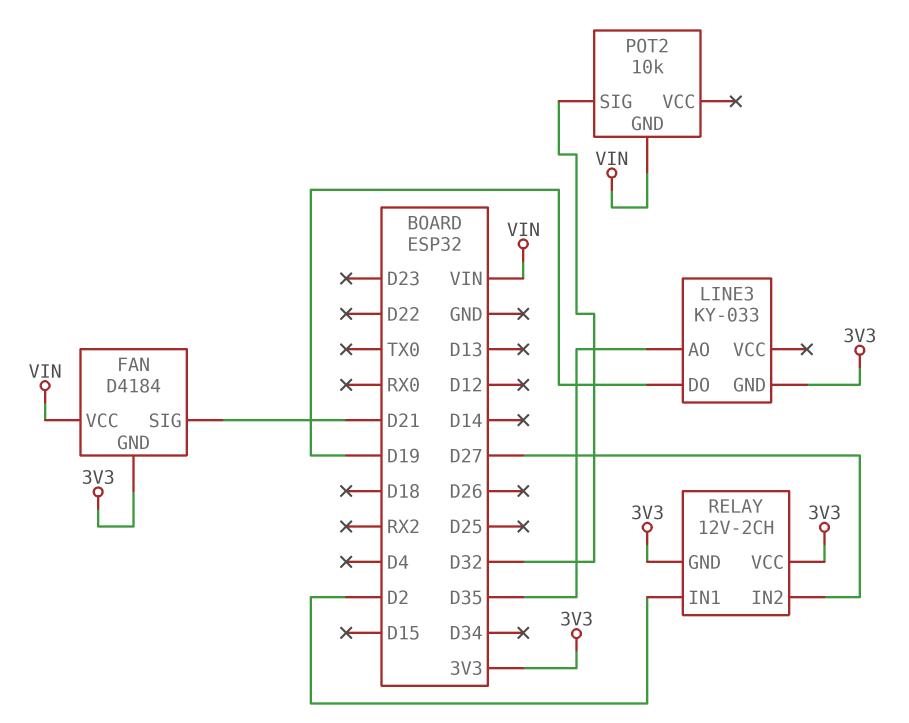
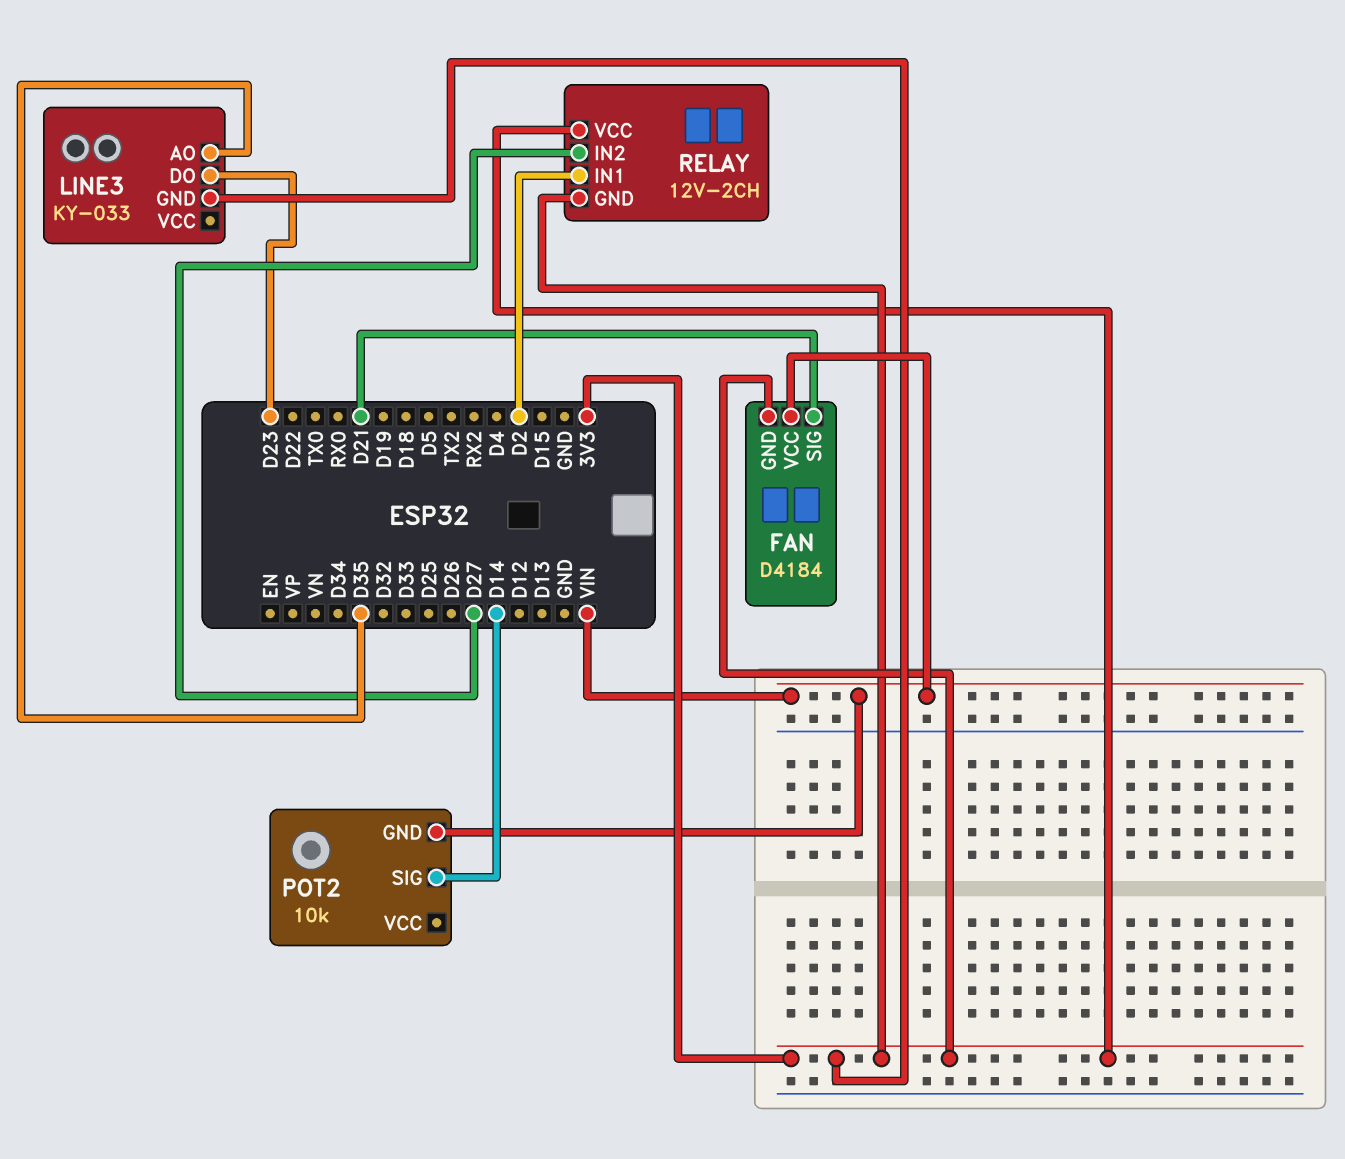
LINE3 pin DO: D19 -> D23
POT2 pin SIG: D32 -> D14

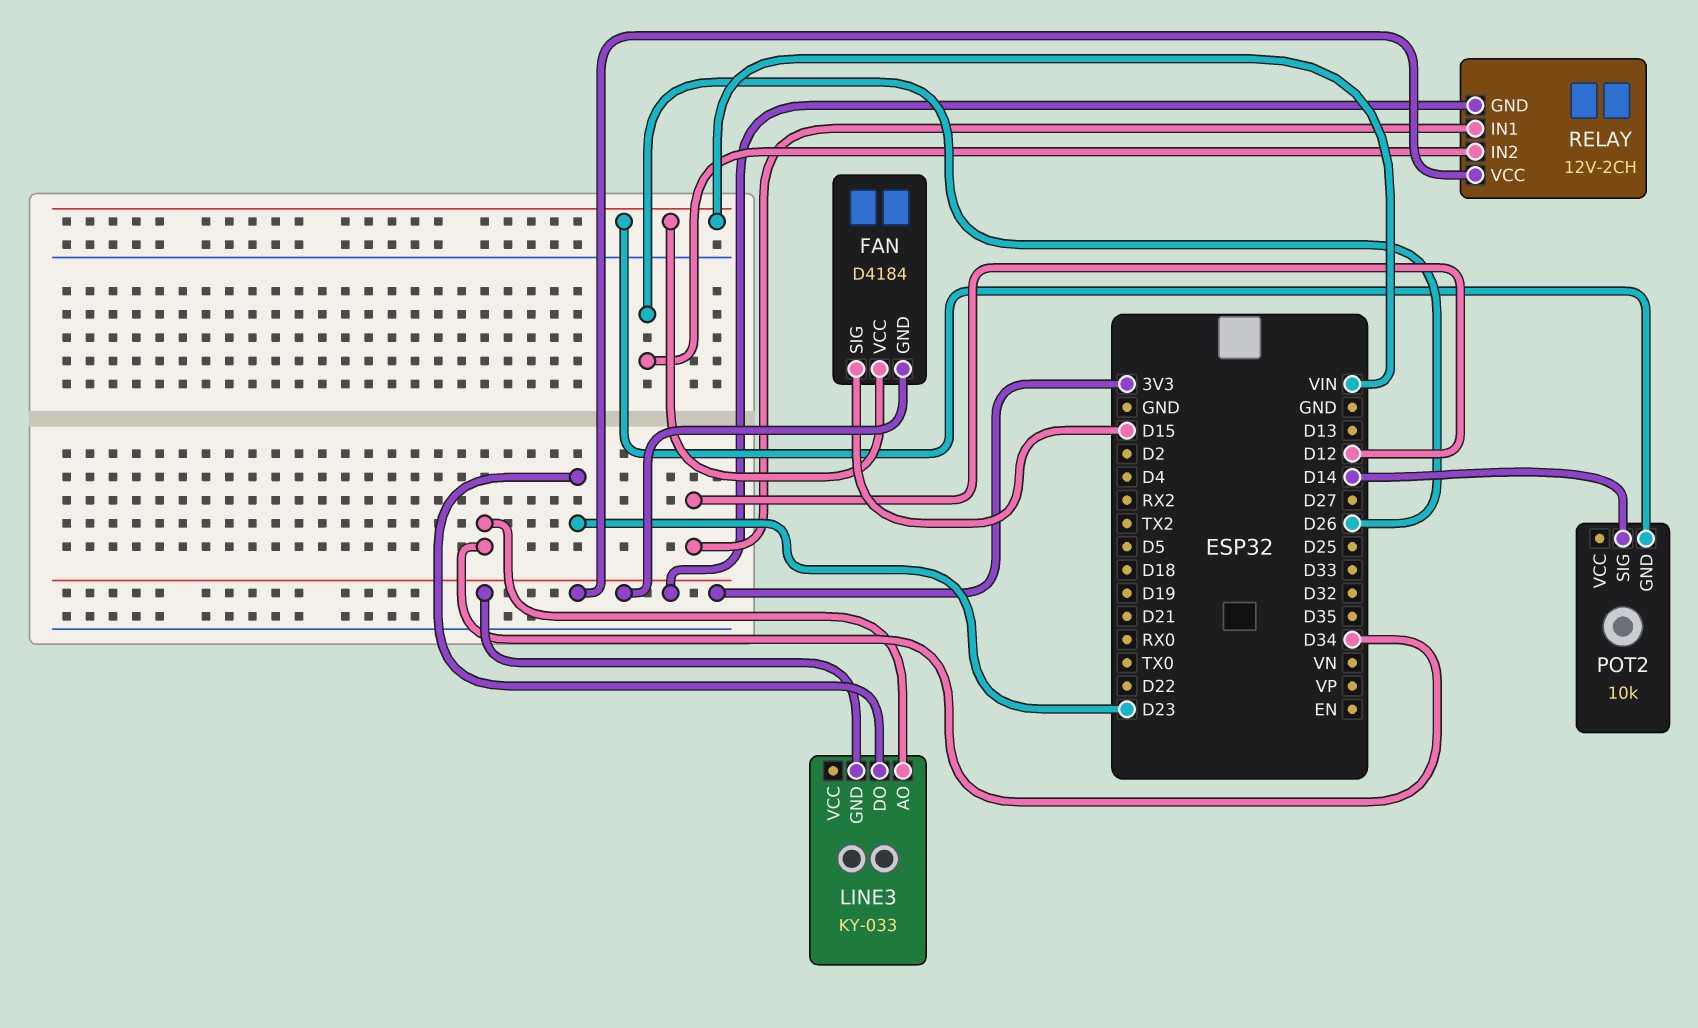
FAN pin SIG: D21 -> D15
LINE3 pin AO: D35 -> D34
RELAY pin IN1: D2 -> D12
RELAY pin IN2: D27 -> D26

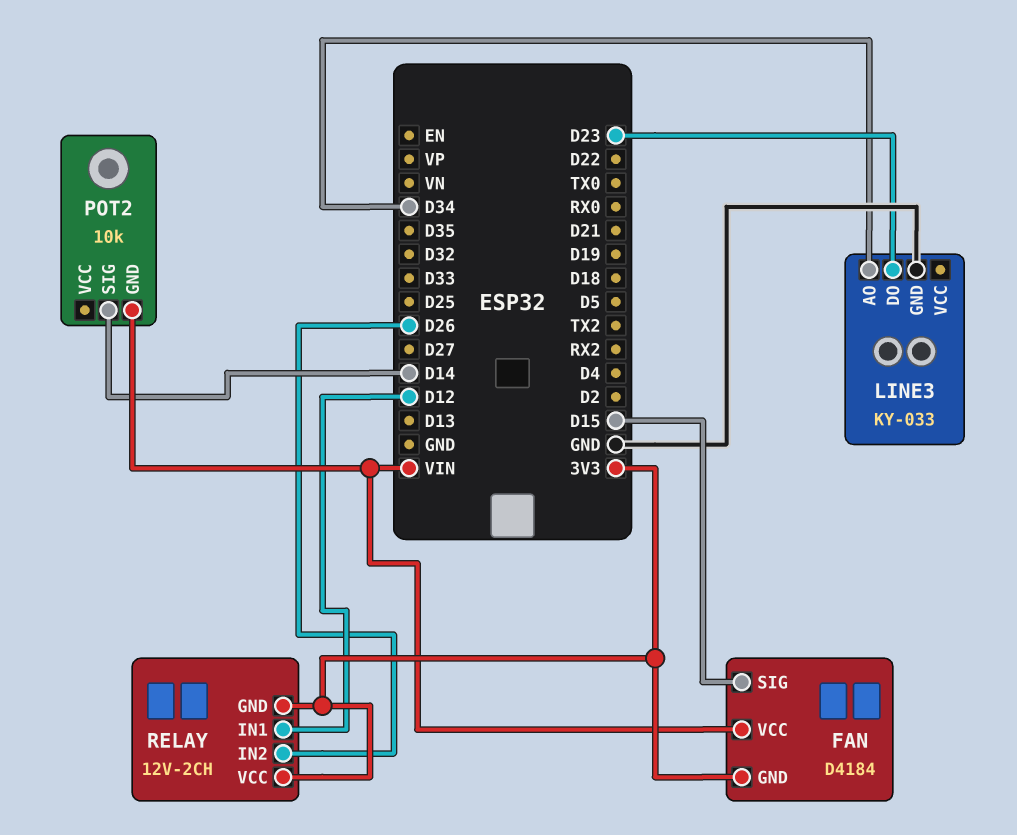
LINE3 pin GND: 3V3 -> GND

